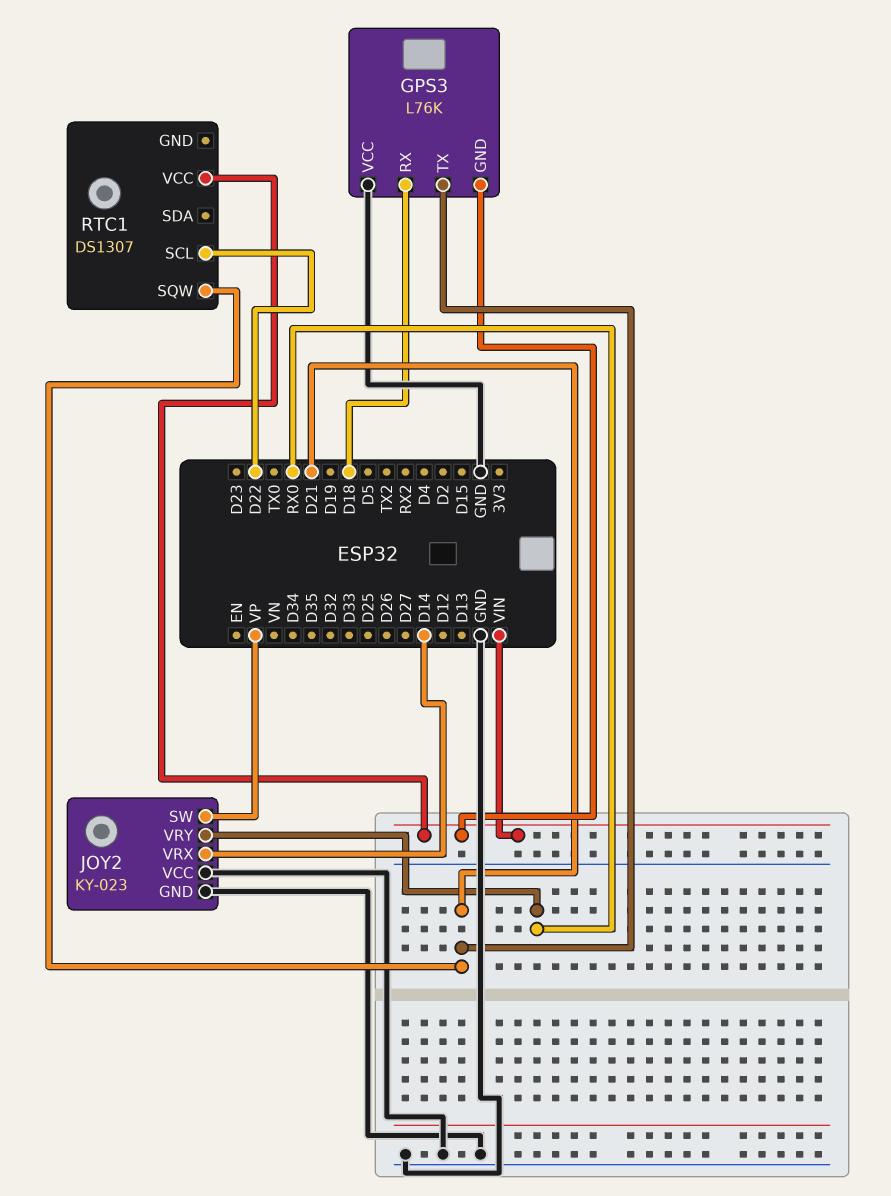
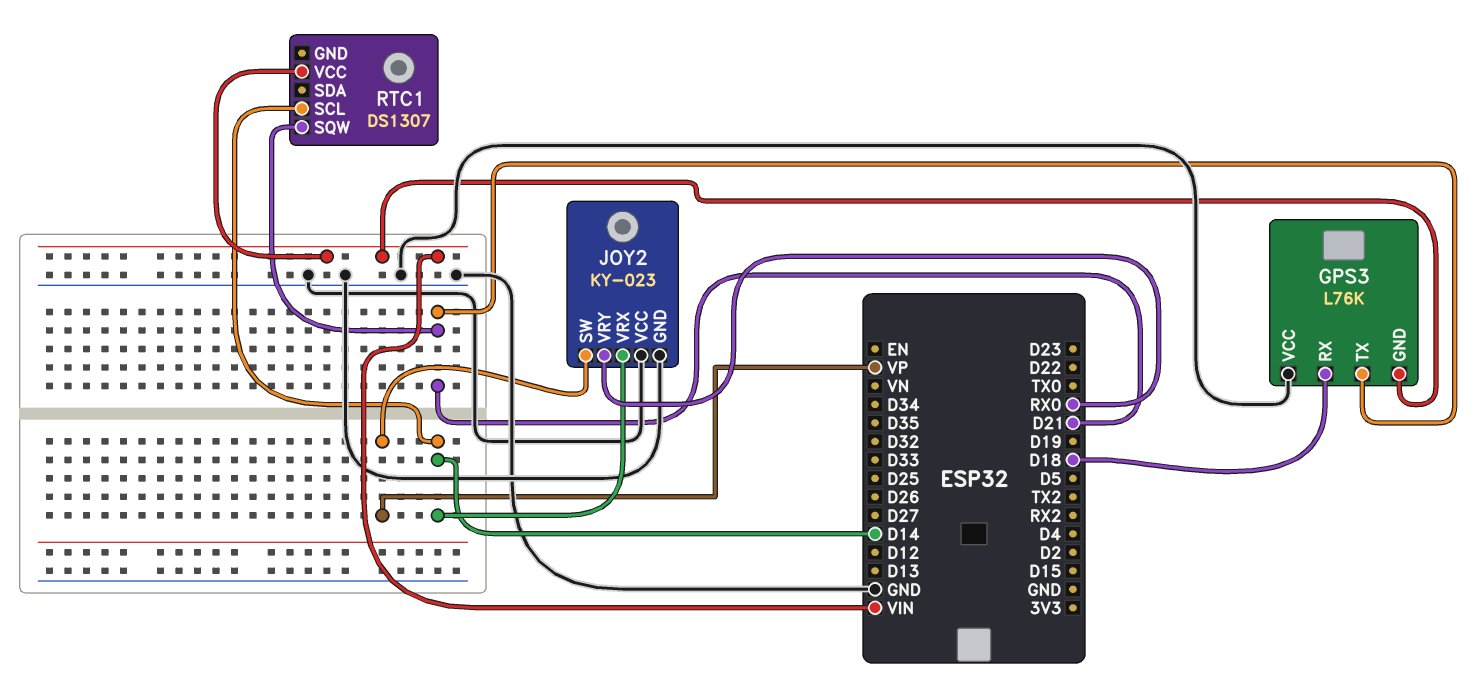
RTC1 pin SCL: D22 -> D14

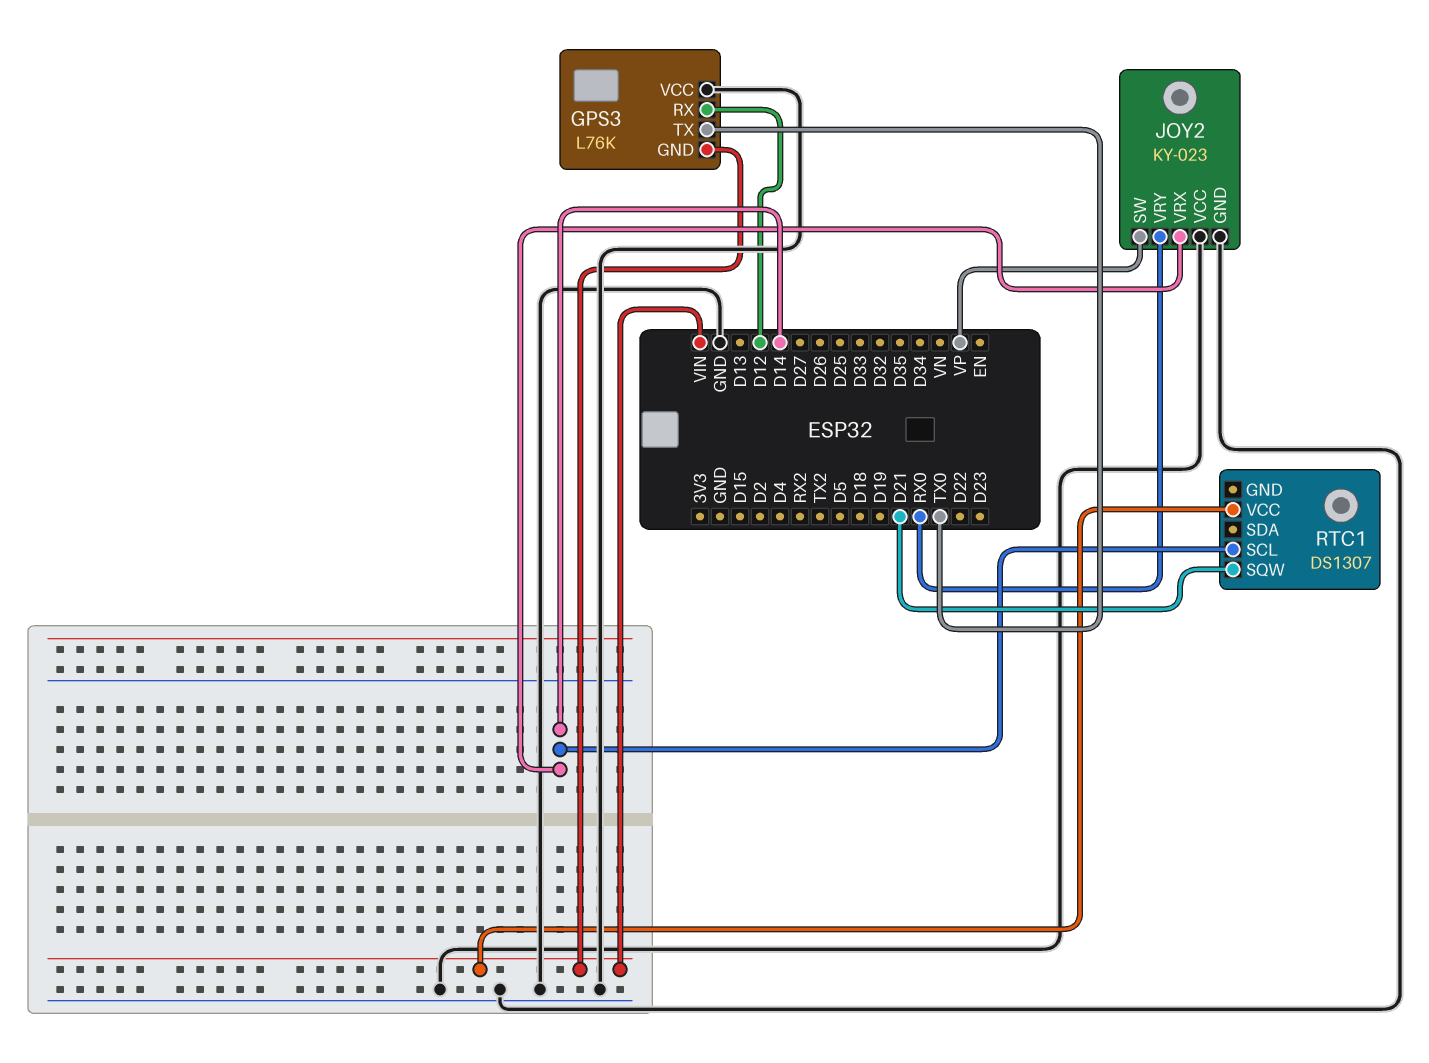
GPS3 pin RX: D18 -> D12
GPS3 pin TX: D21 -> TX0

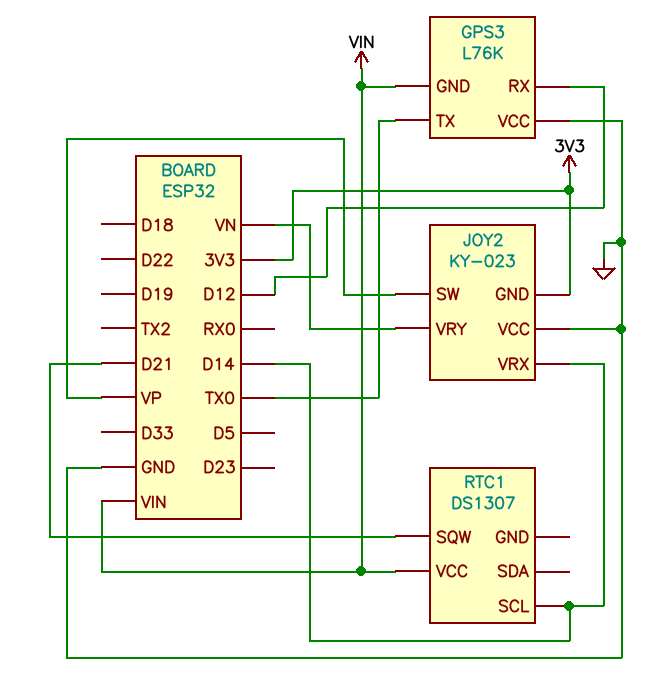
JOY2 pin GND: GND -> 3V3
JOY2 pin VRY: RX0 -> VN

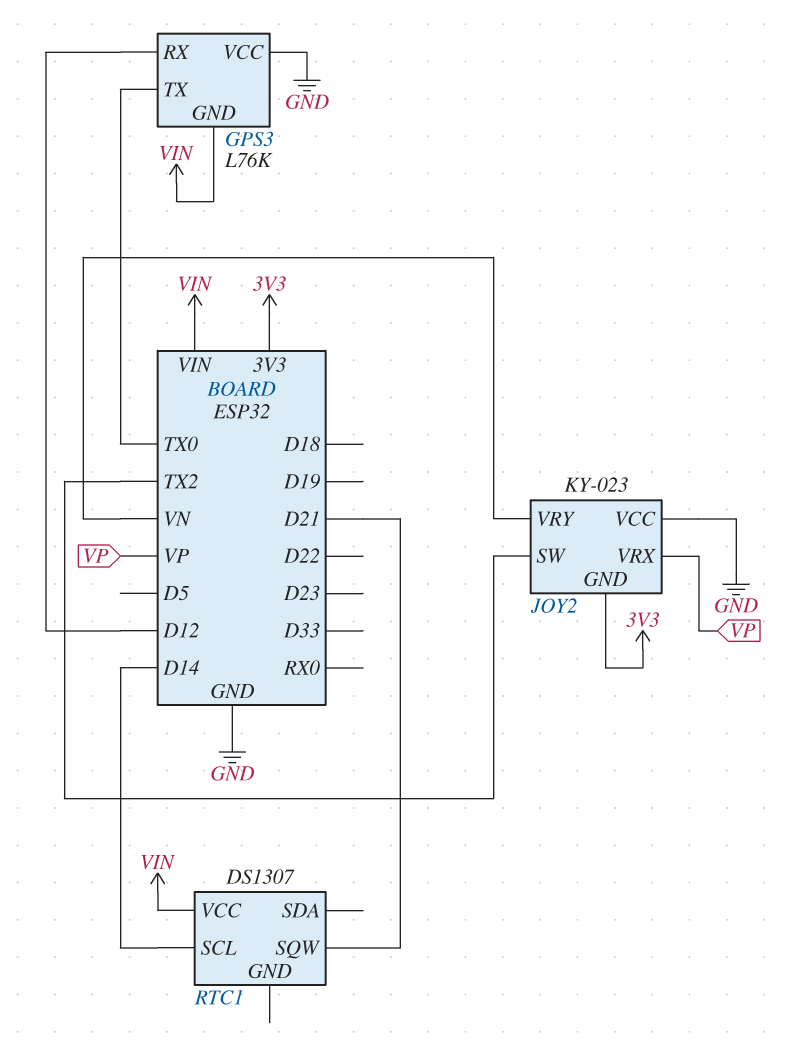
JOY2 pin SW: VP -> TX2
JOY2 pin VRX: D14 -> VP

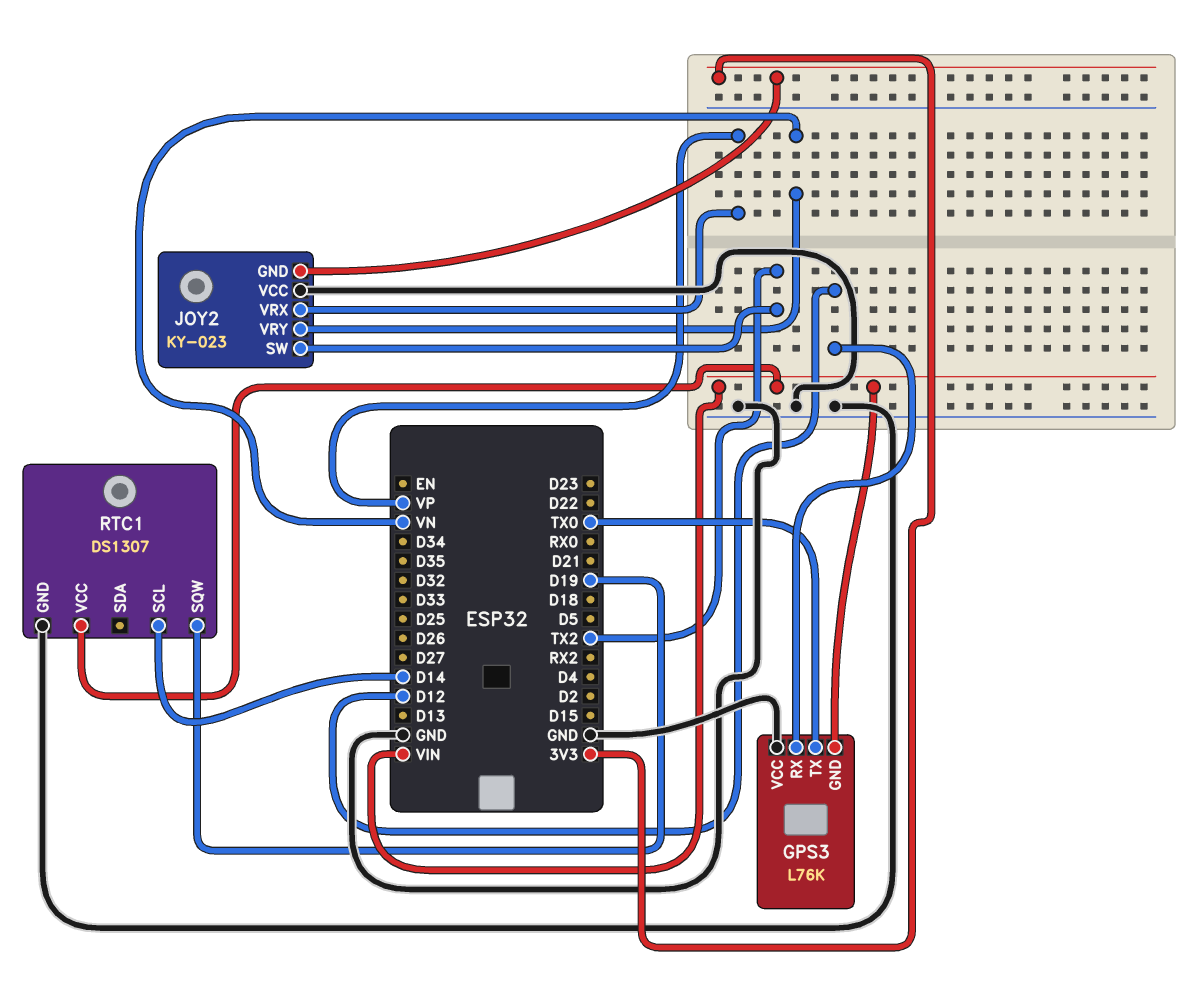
RTC1 pin GND: none -> GND
RTC1 pin SQW: D21 -> D19

